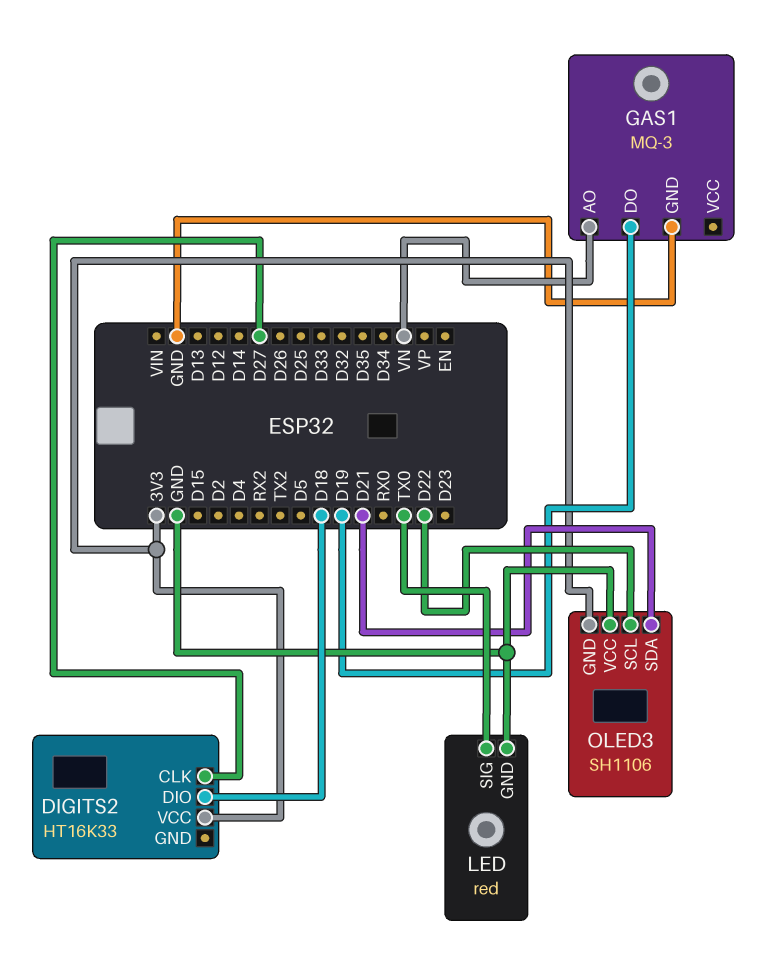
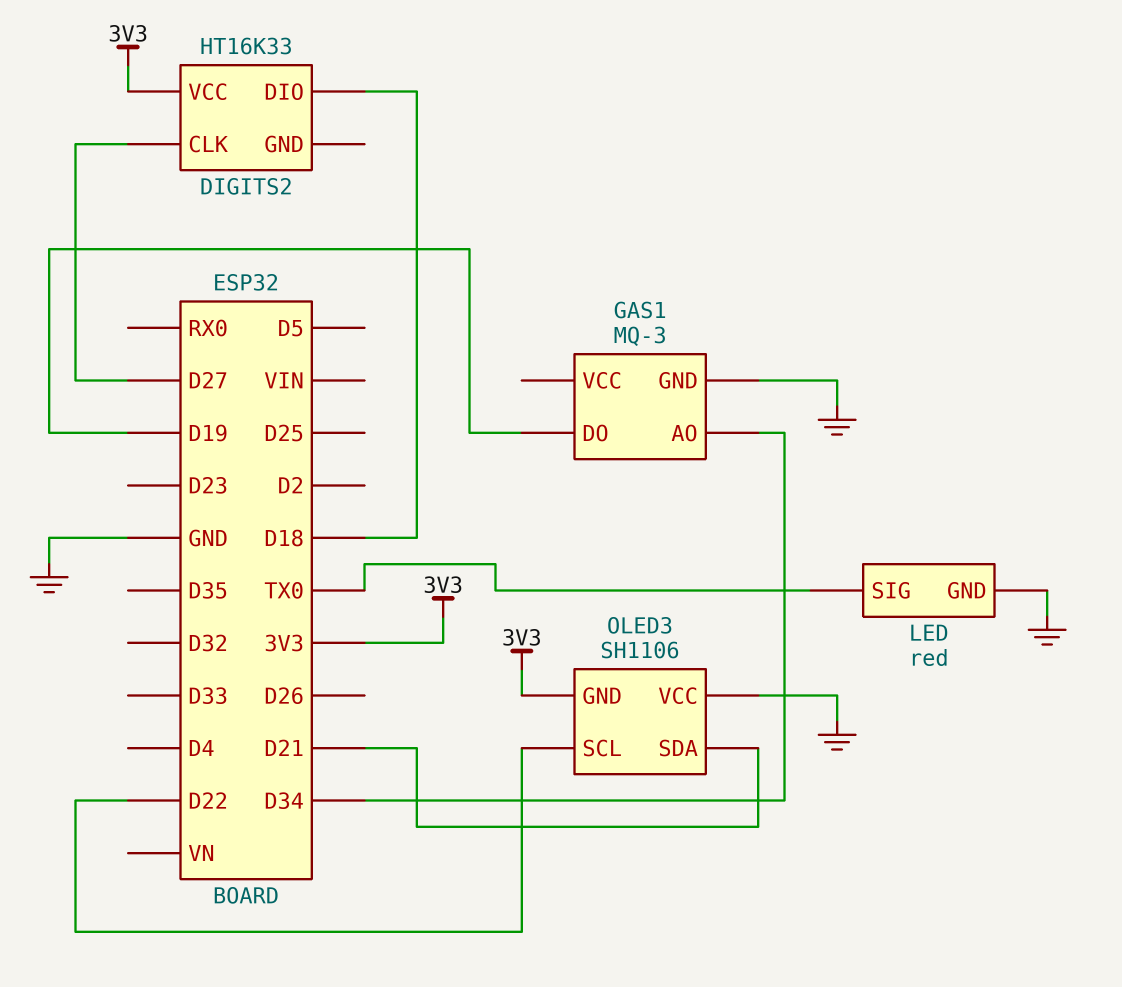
GAS1 pin AO: VN -> D34

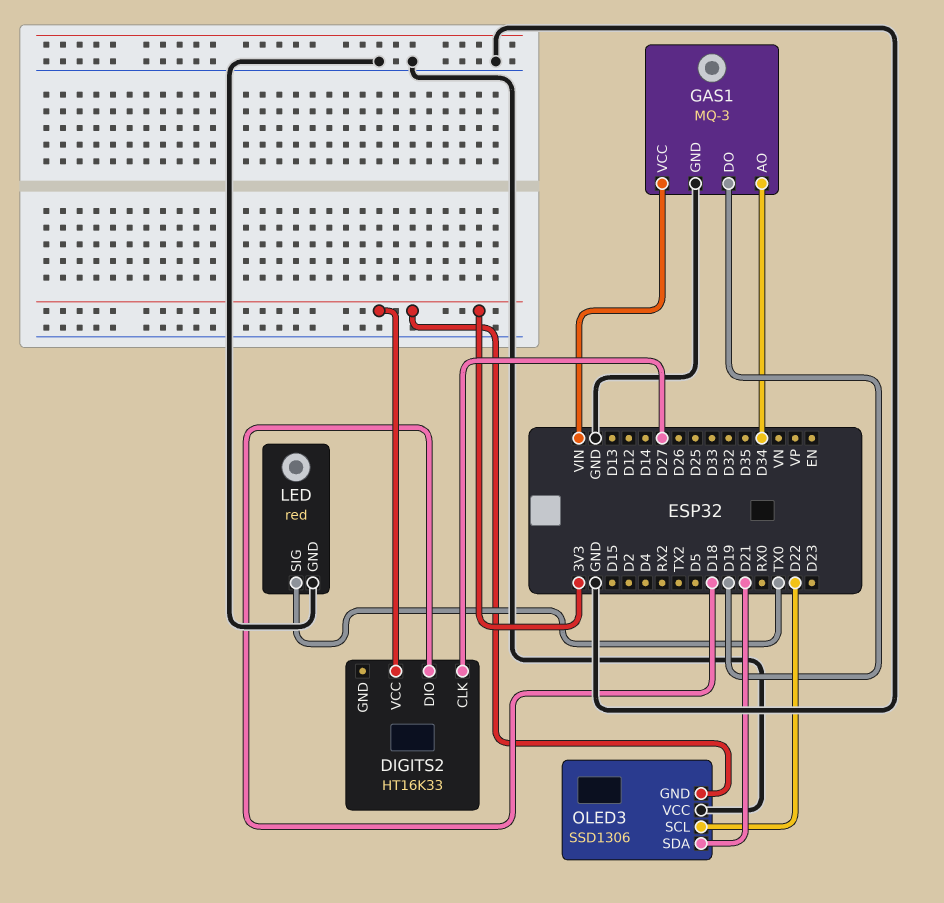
GAS1 pin VCC: none -> VIN
OLED3: SH1106 -> SSD1306

